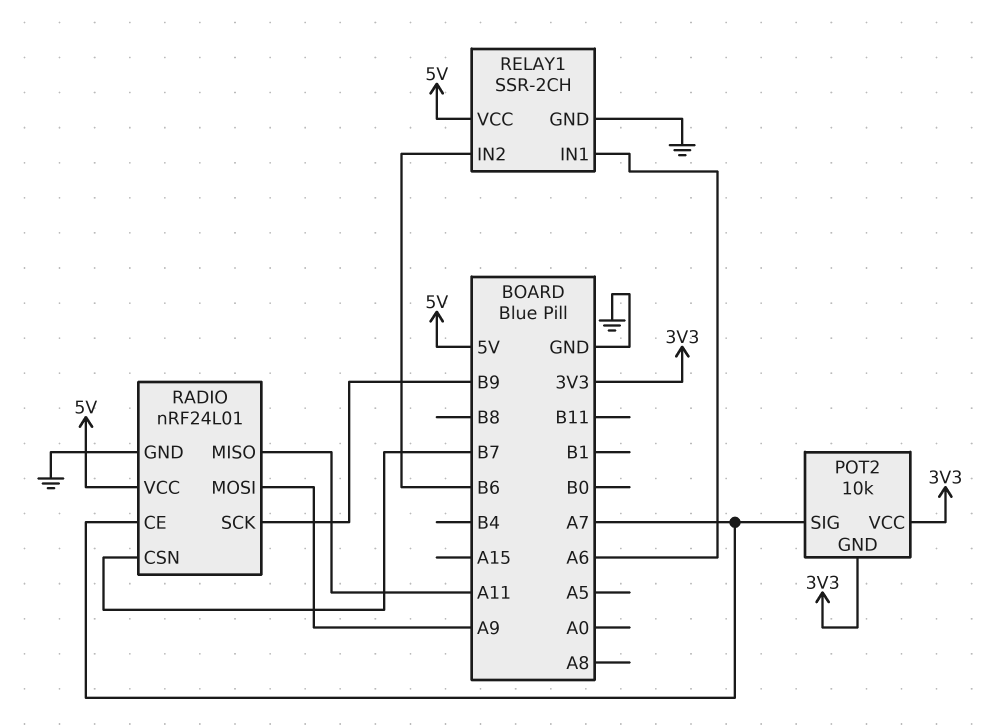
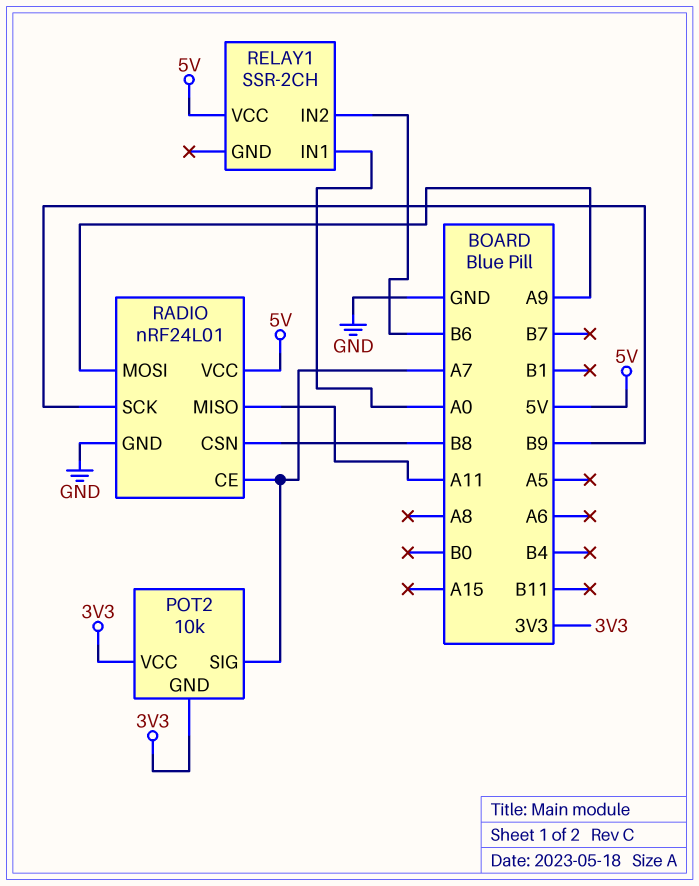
RADIO pin CSN: B7 -> B8
RELAY1 pin GND: GND -> none
RELAY1 pin IN1: A6 -> A0

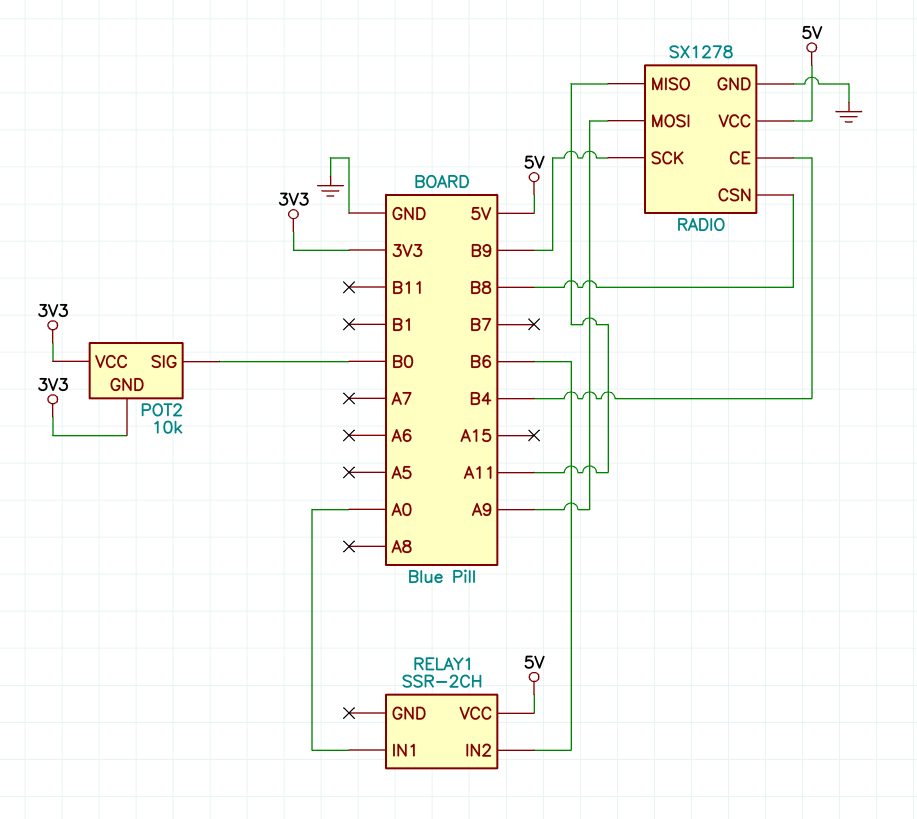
POT2 pin SIG: A7 -> B0
RADIO: nRF24L01 -> SX1278
RADIO pin CE: A7 -> B4

